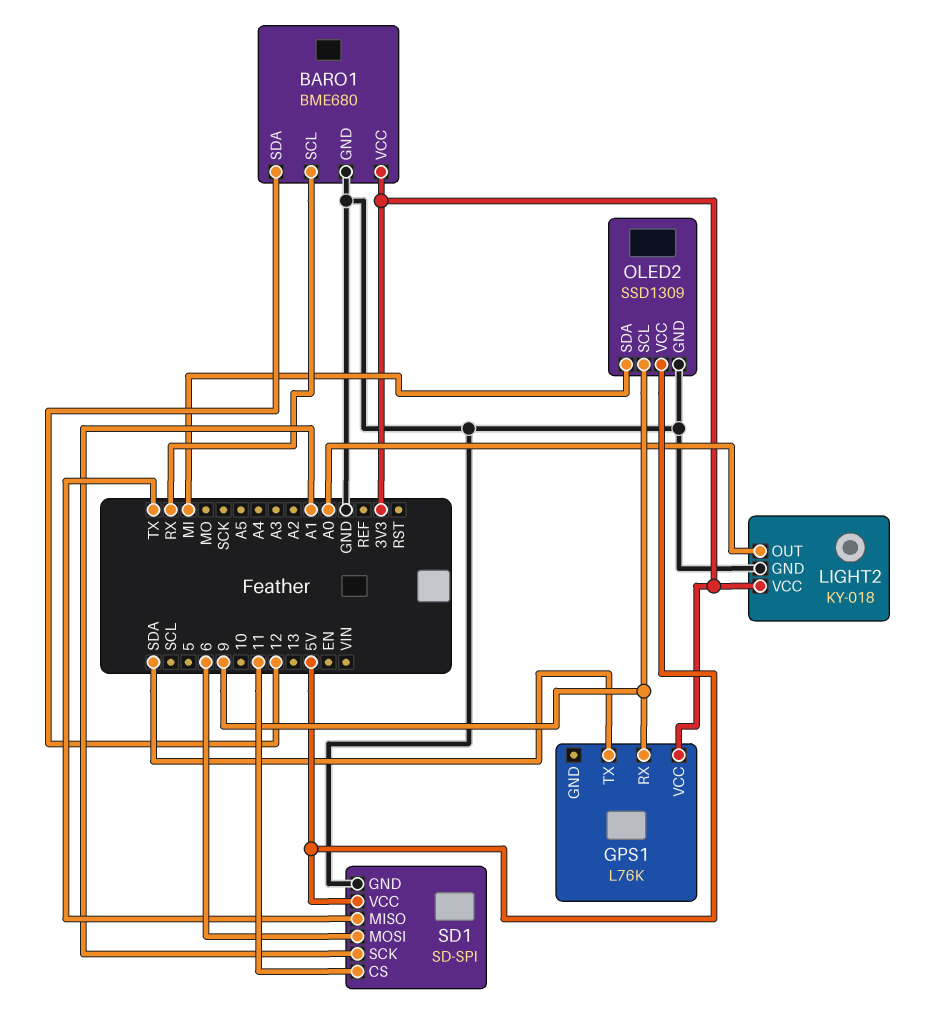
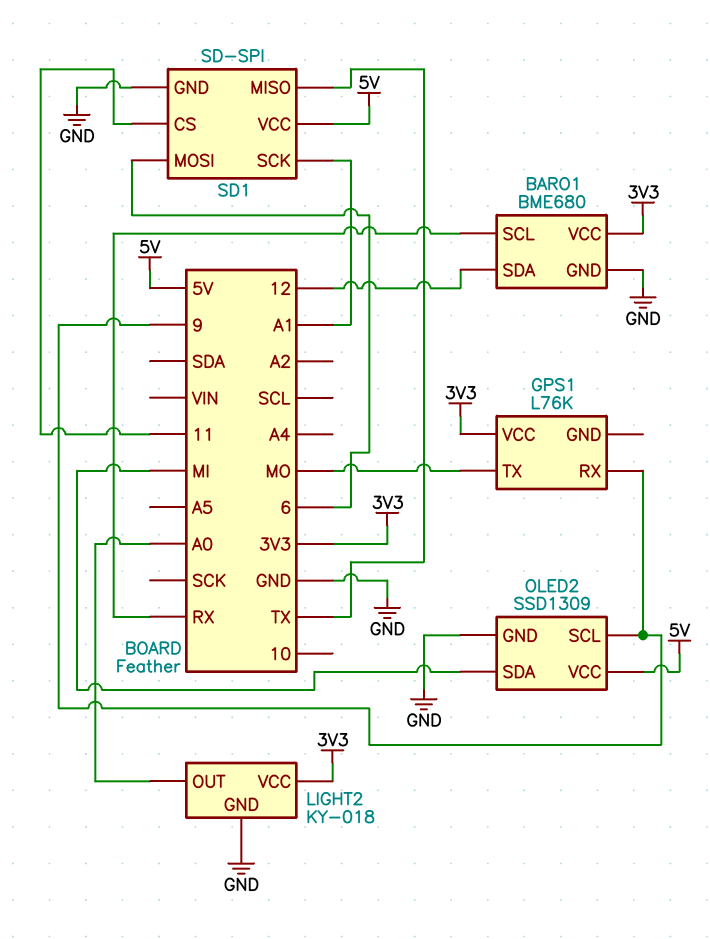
GPS1 pin TX: SDA -> MO

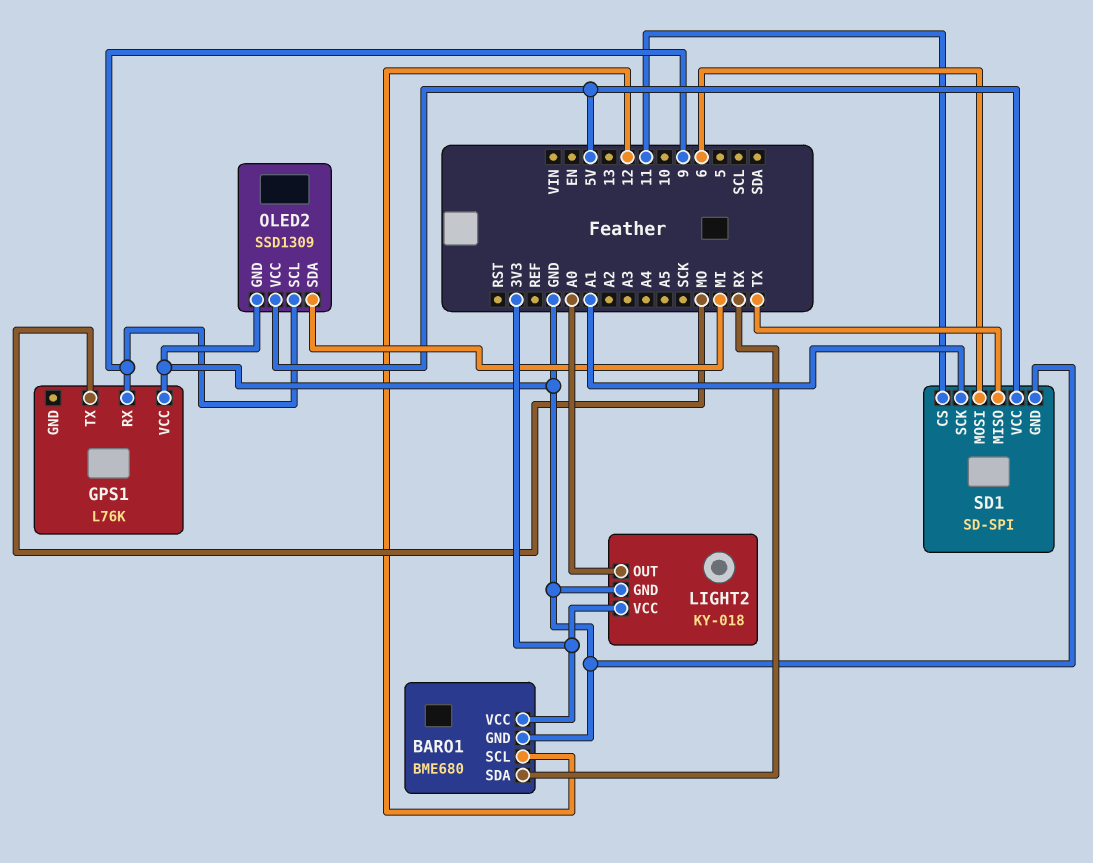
BARO1 pin SCL: RX -> 12
BARO1 pin SDA: 12 -> RX
GPS1 pin VCC: 3V3 -> GND

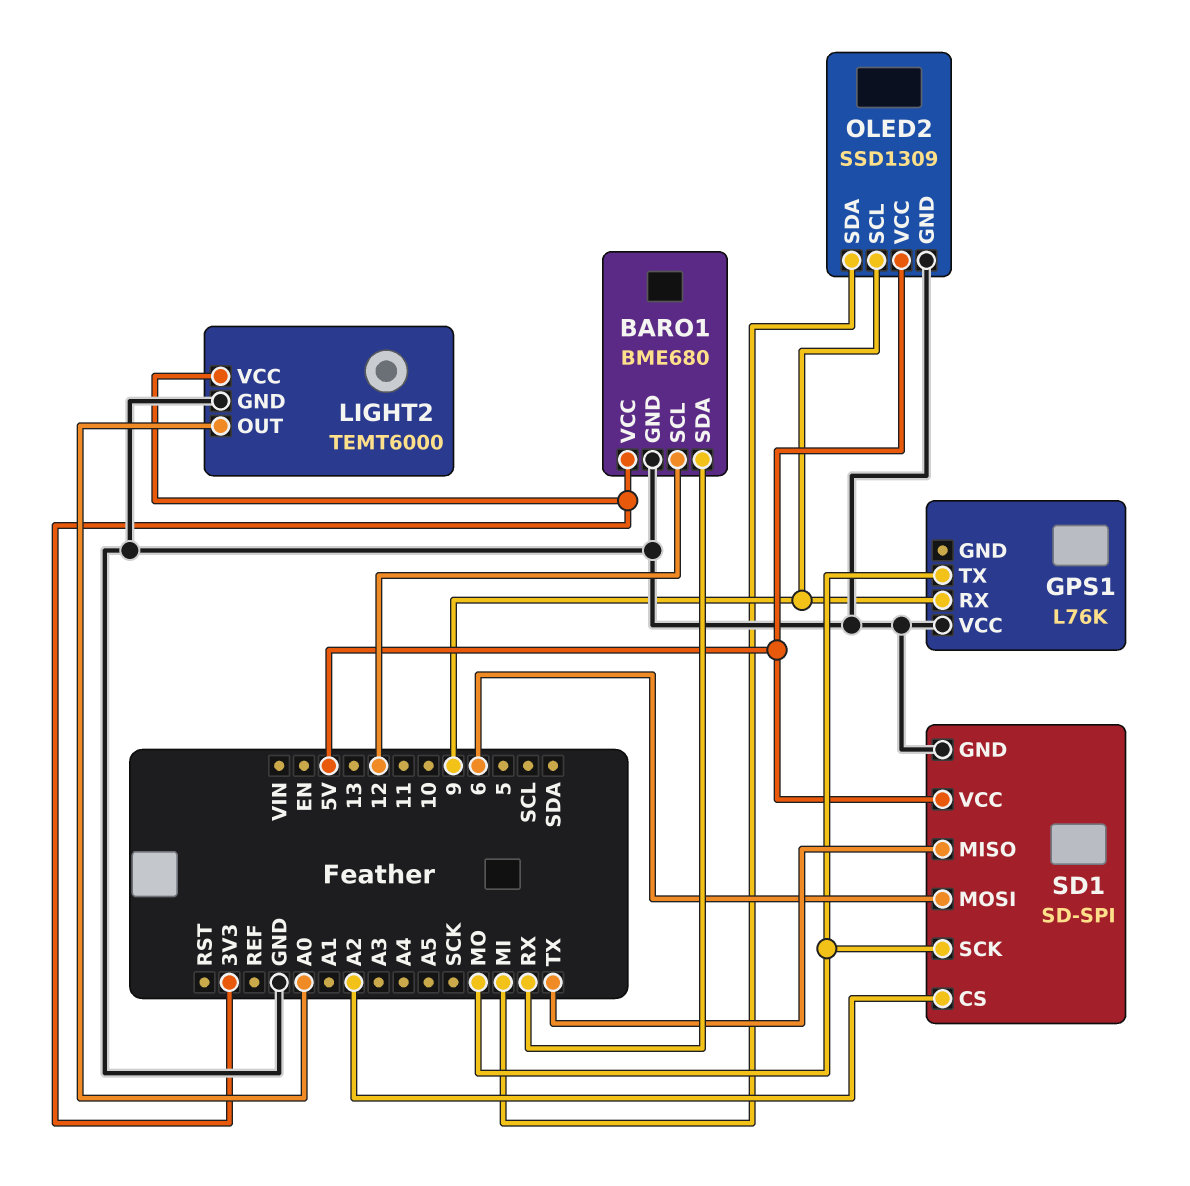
LIGHT2: KY-018 -> TEMT6000
SD1 pin CS: 11 -> A2
SD1 pin SCK: A1 -> MO

